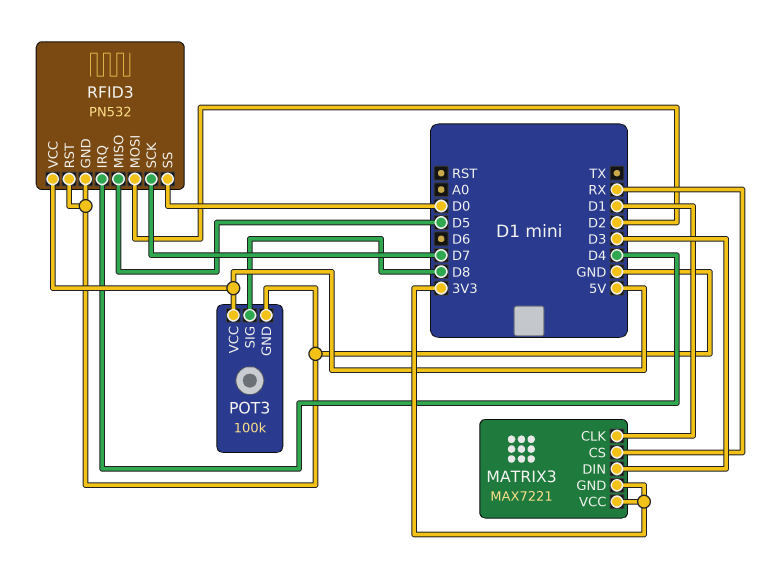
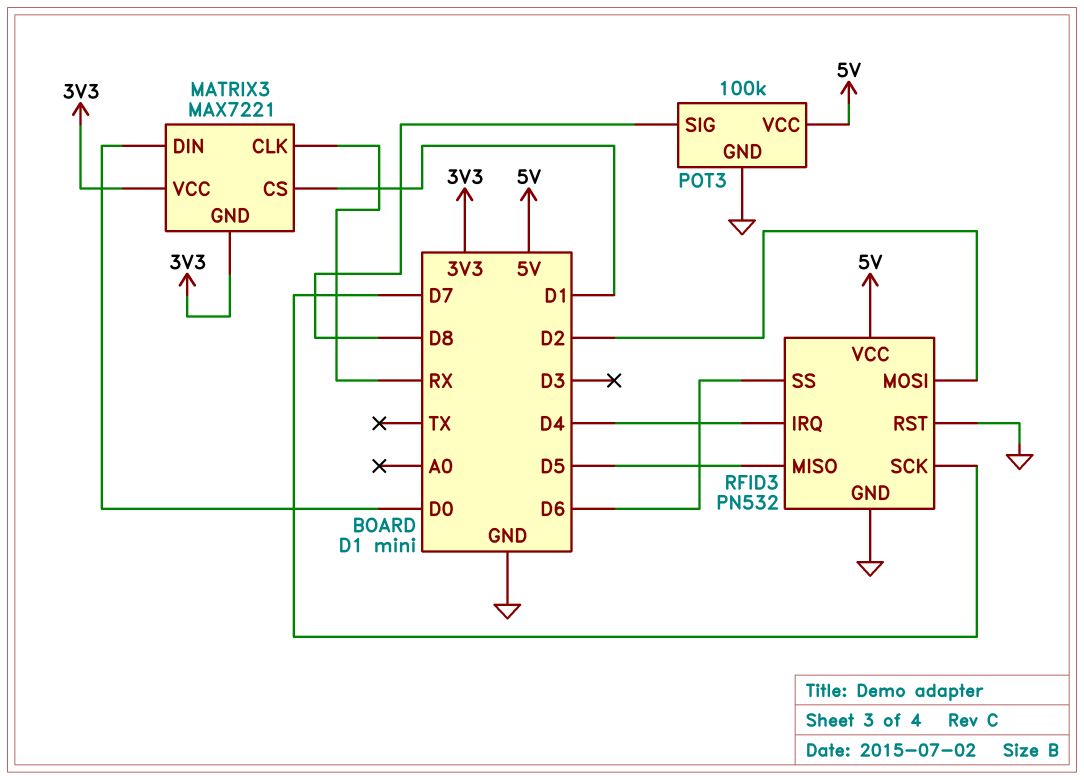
MATRIX3 pin CLK: D1 -> RX
MATRIX3 pin CS: RX -> D1
MATRIX3 pin DIN: D3 -> D0
RFID3 pin SS: D0 -> D6

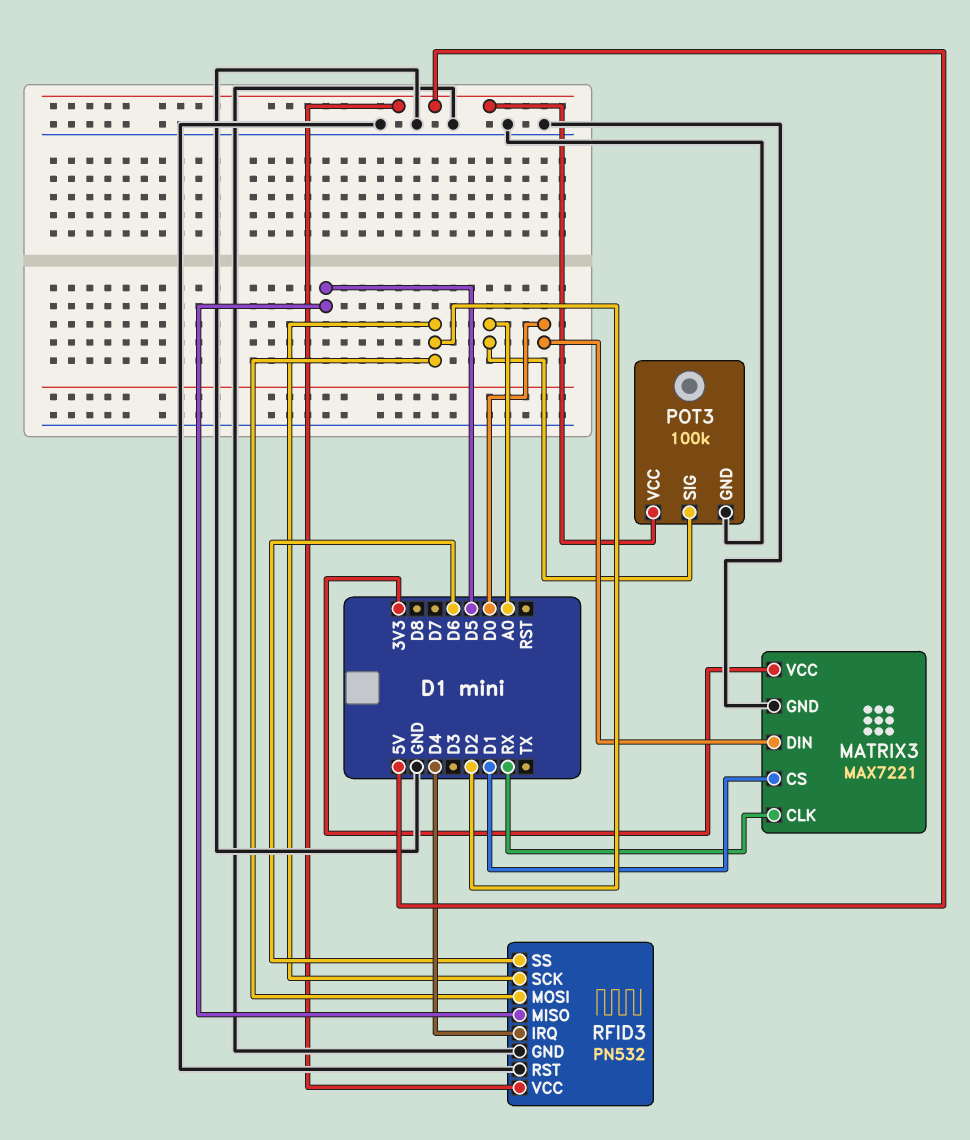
MATRIX3 pin GND: 3V3 -> GND
POT3 pin SIG: D8 -> A0
RFID3 pin SCK: D7 -> D2

